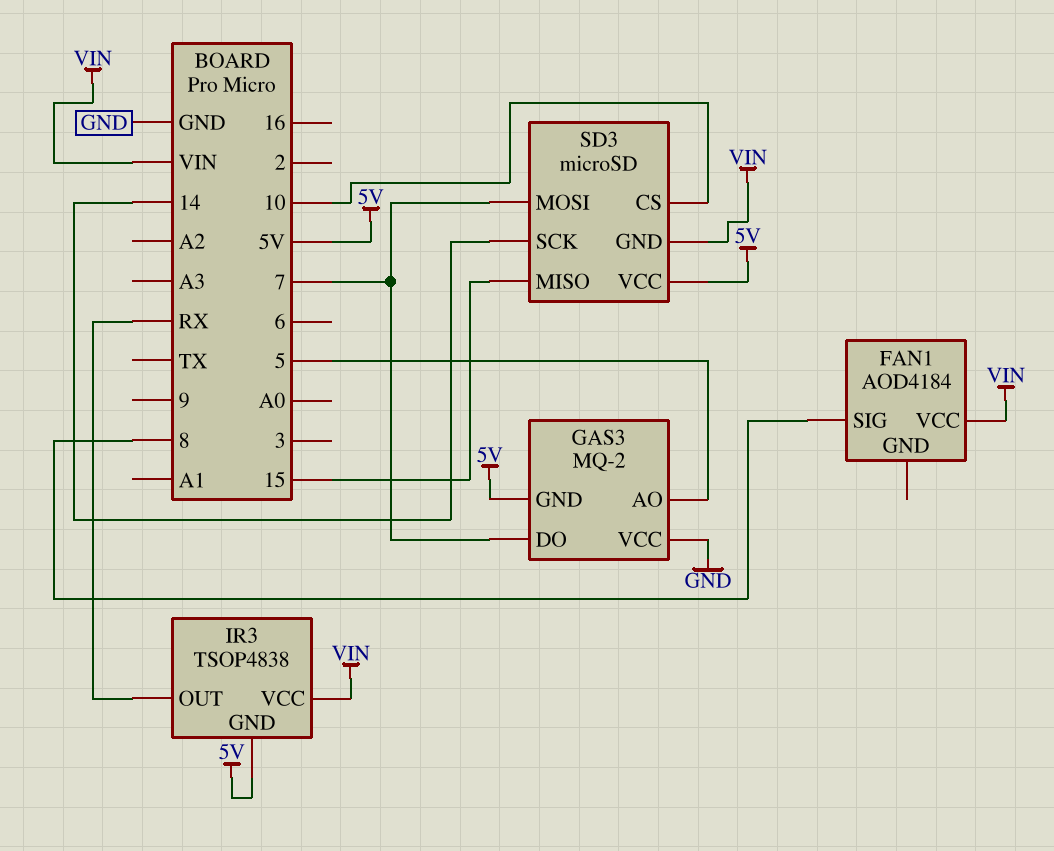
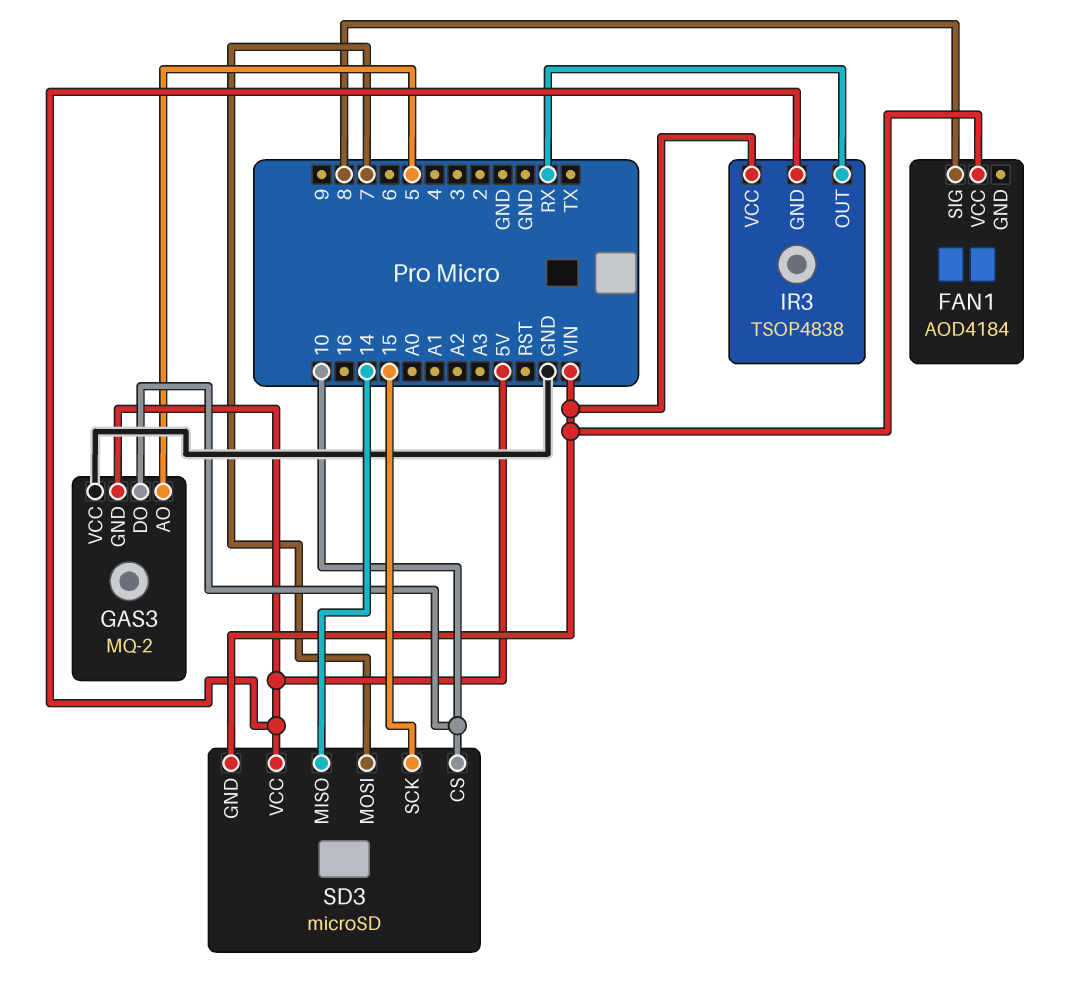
GAS3 pin DO: 7 -> 10
SD3 pin MISO: 15 -> 14
SD3 pin SCK: 14 -> 15

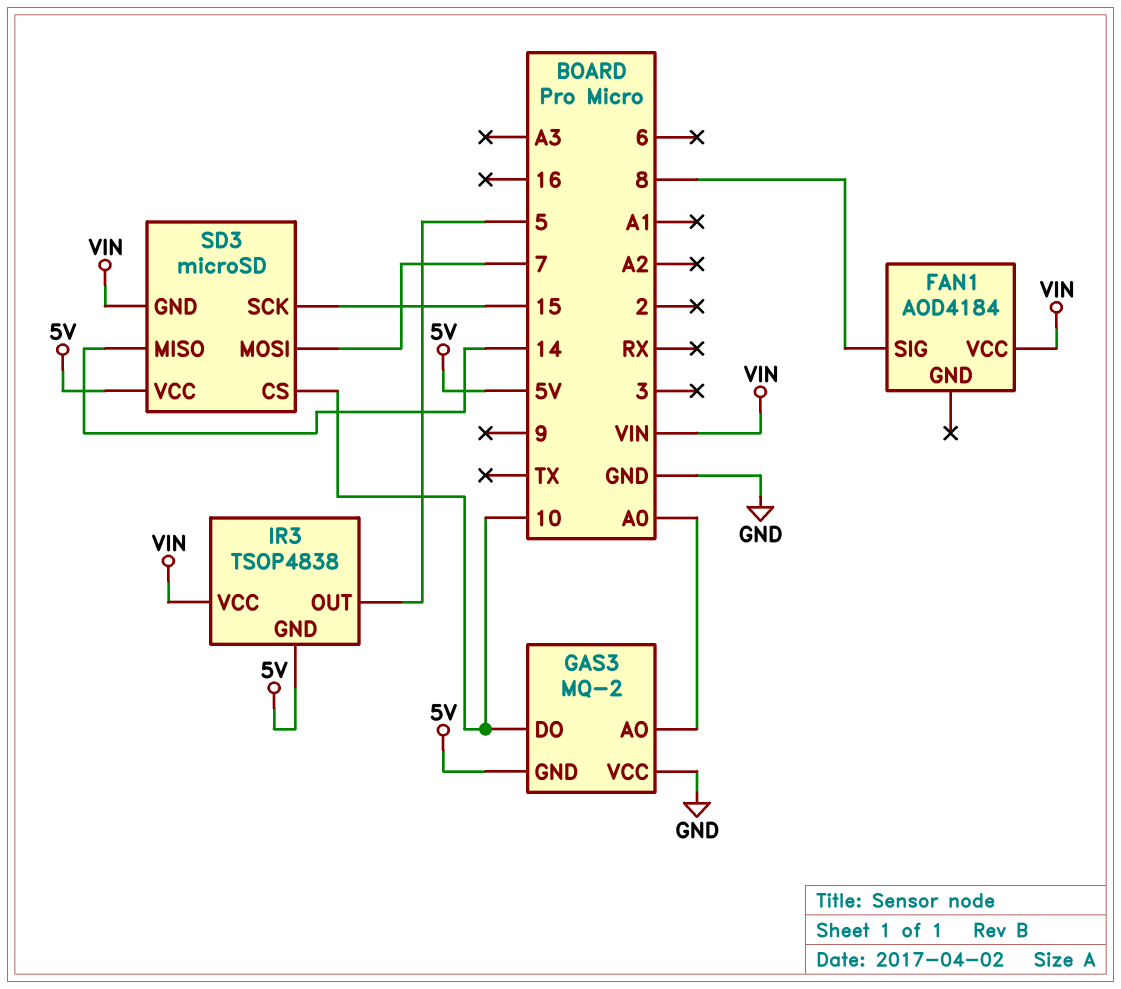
GAS3 pin AO: 5 -> A0
IR3 pin OUT: RX -> 5

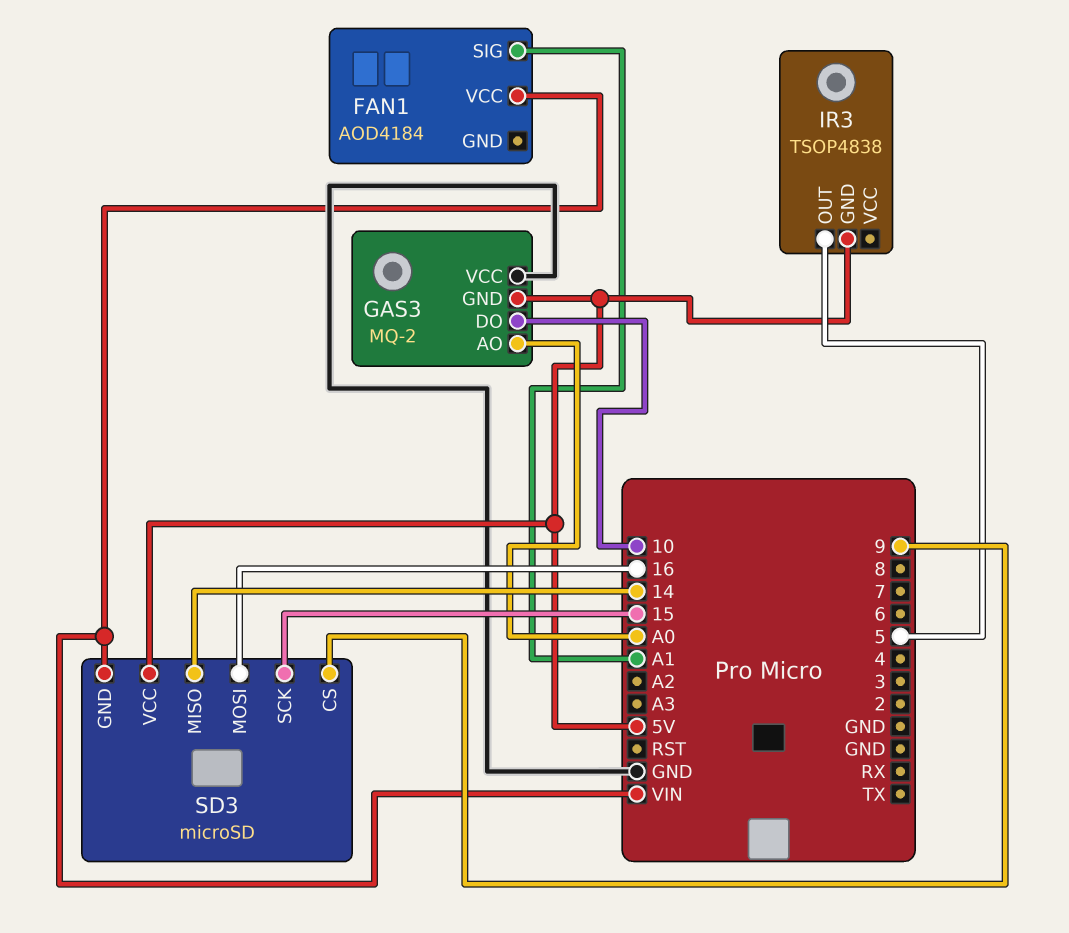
FAN1 pin SIG: 8 -> A1
IR3 pin VCC: VIN -> none
SD3 pin CS: 10 -> 9
SD3 pin MOSI: 7 -> 16

